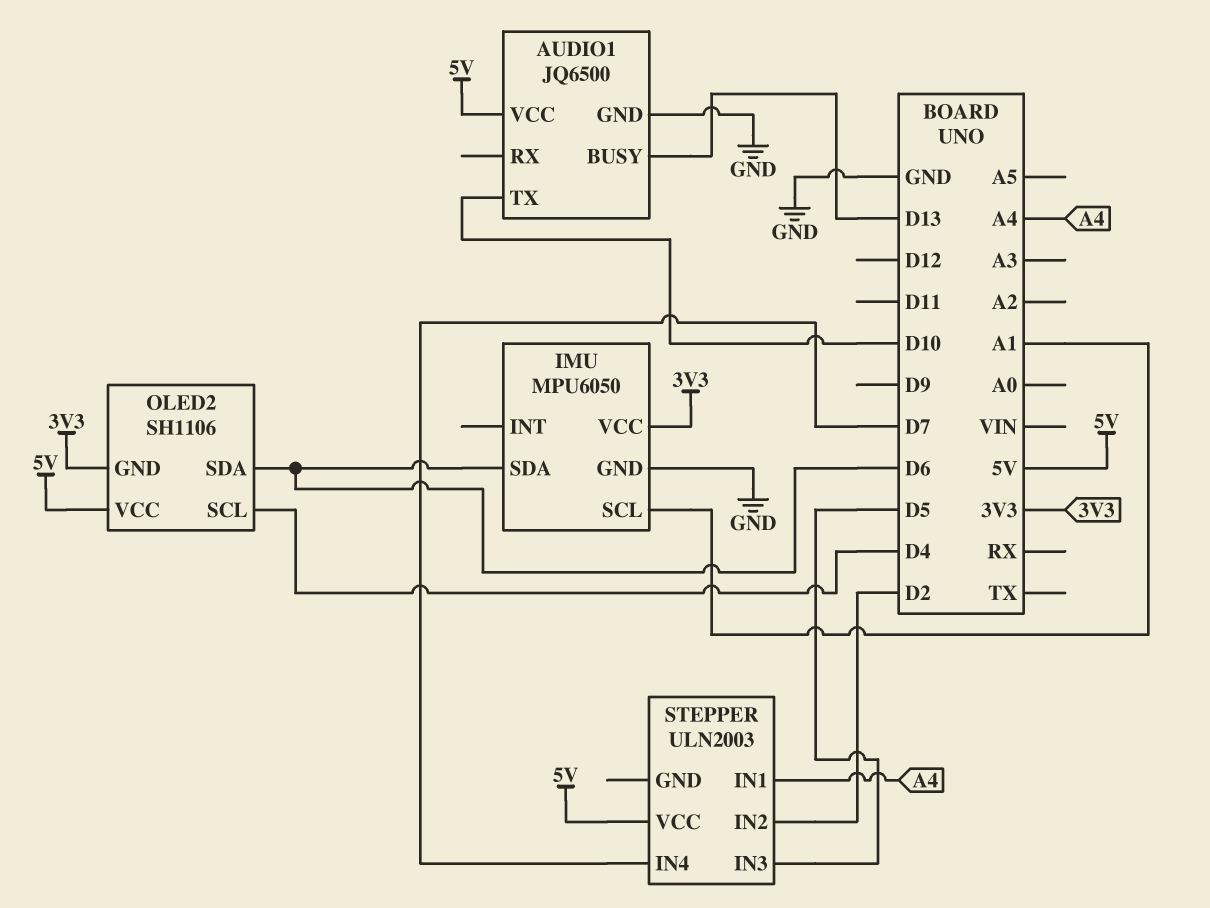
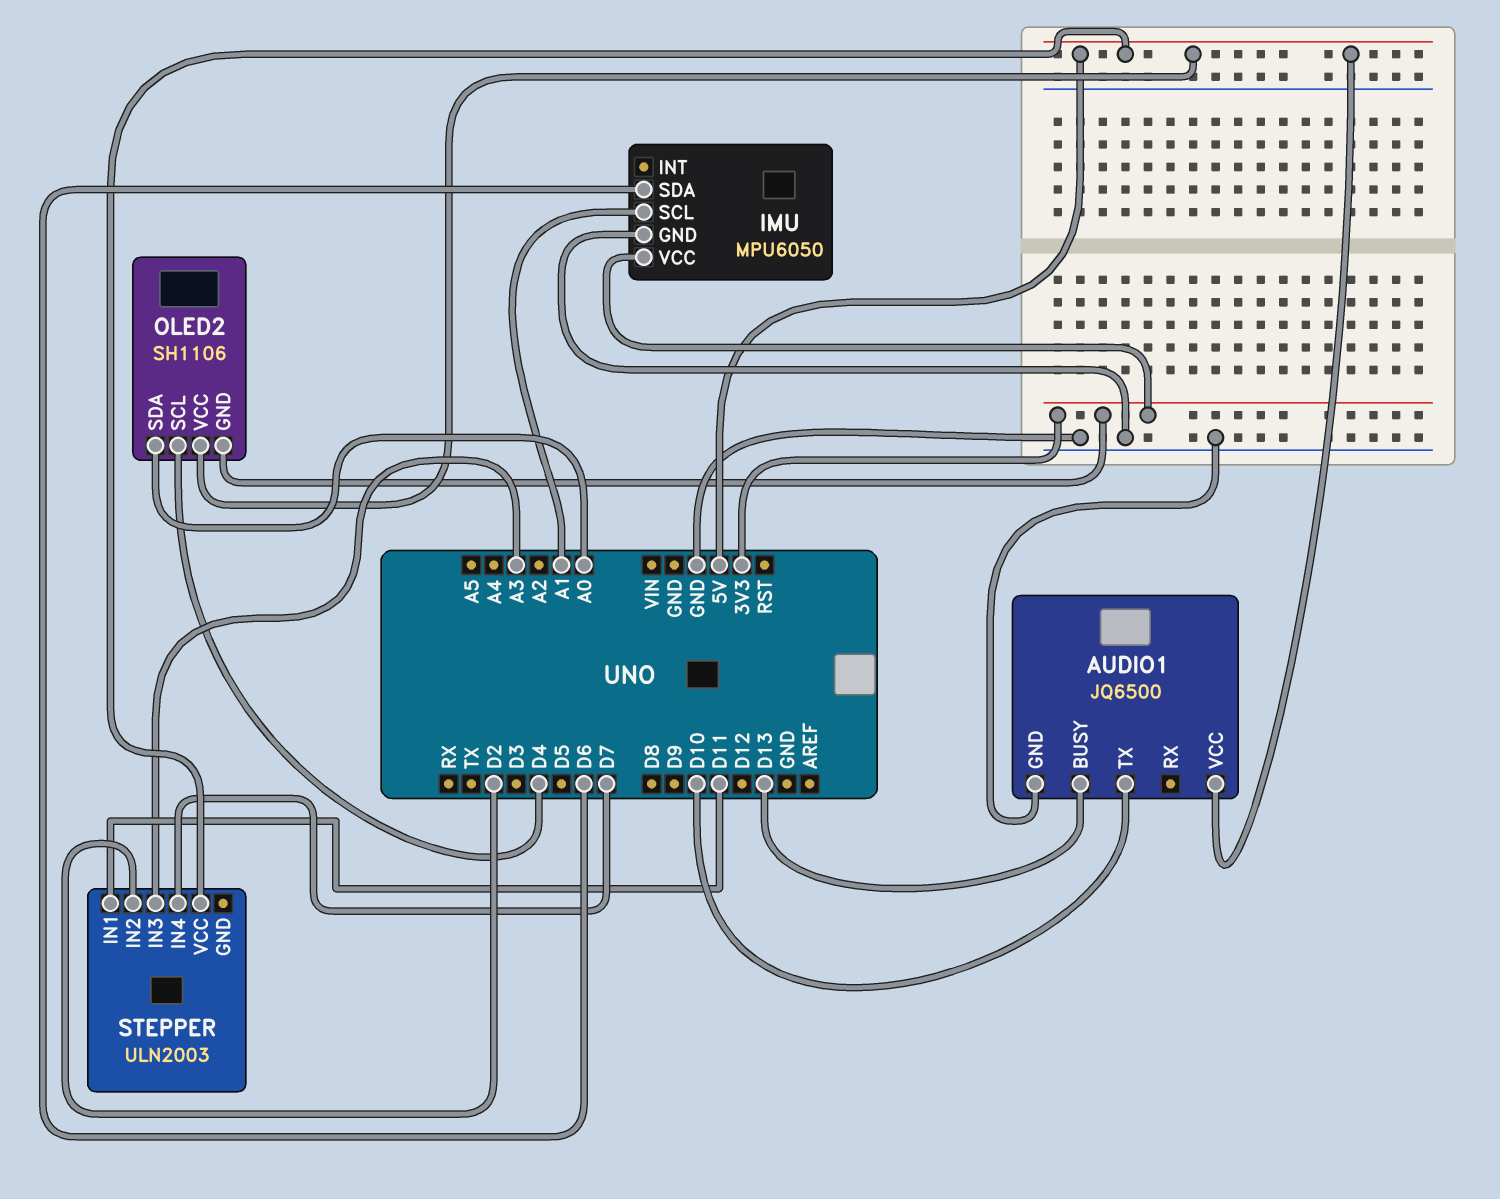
OLED2 pin SDA: D6 -> A0
STEPPER pin IN1: A4 -> D11
STEPPER pin IN3: D5 -> A3

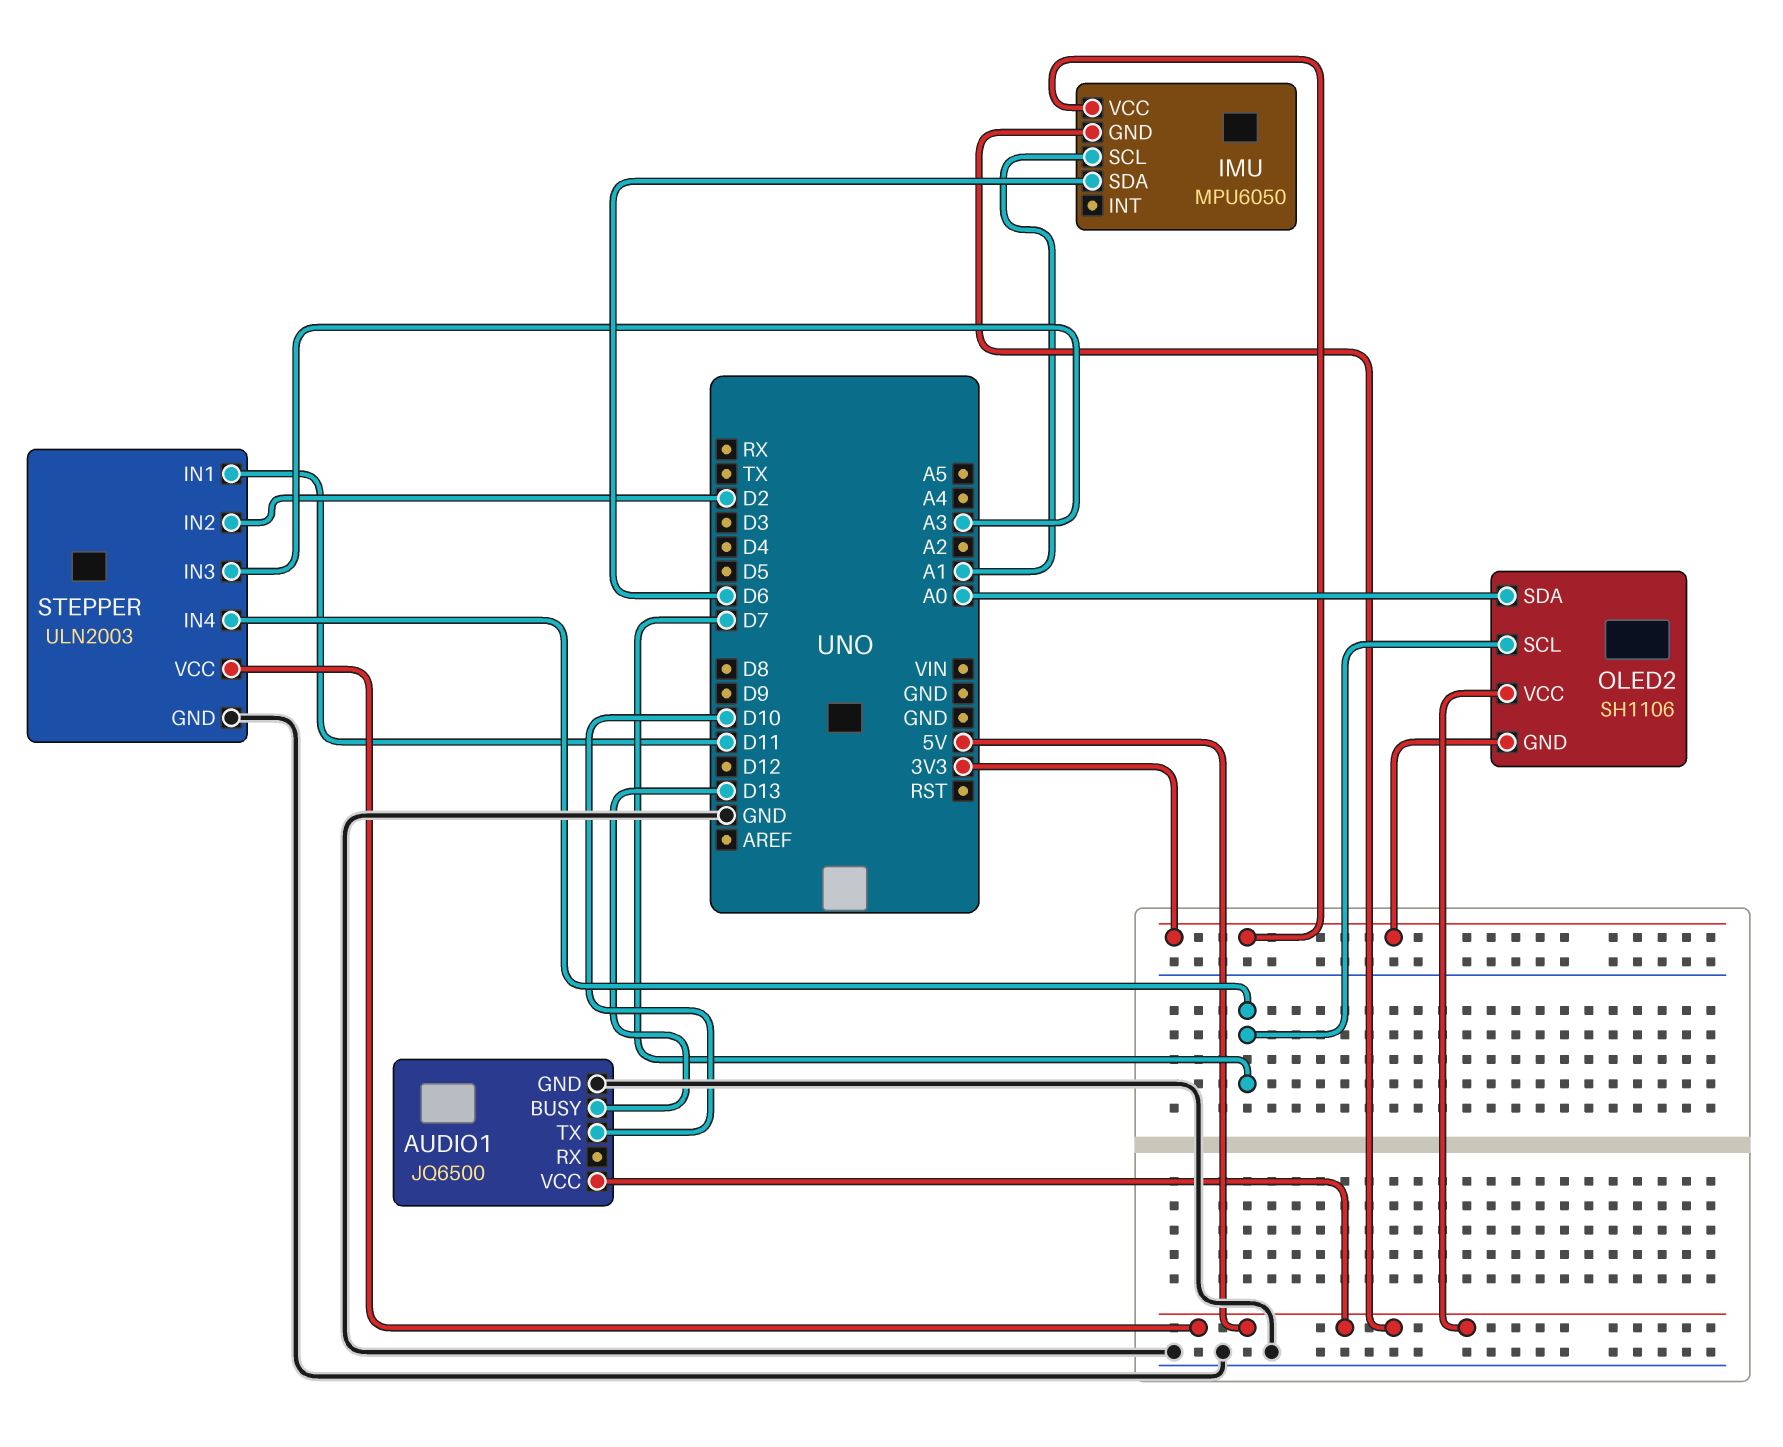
IMU pin GND: GND -> 5V
OLED2 pin SCL: D4 -> D7
STEPPER pin GND: none -> GND

